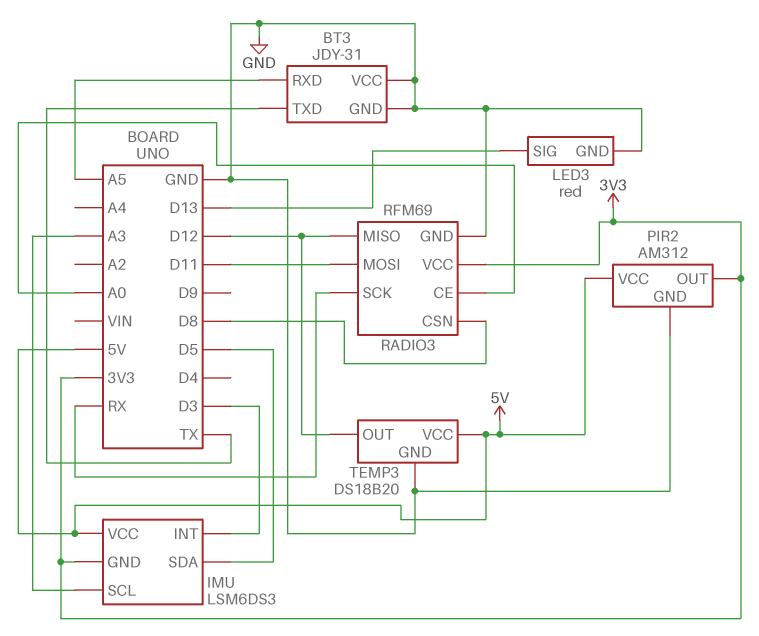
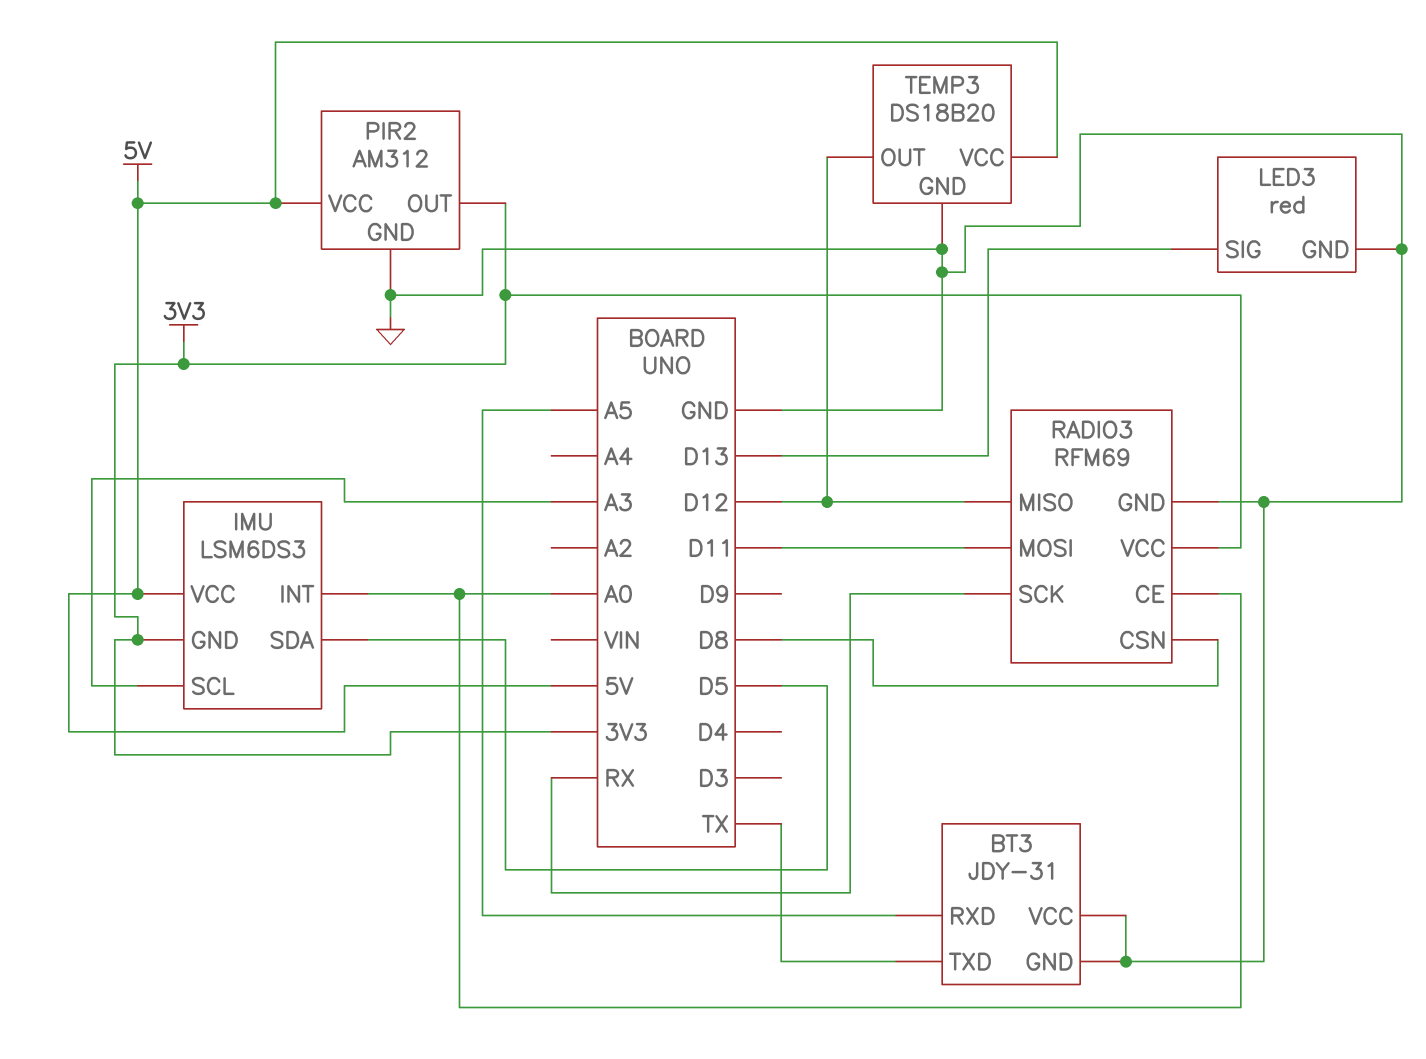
IMU pin INT: D3 -> A0

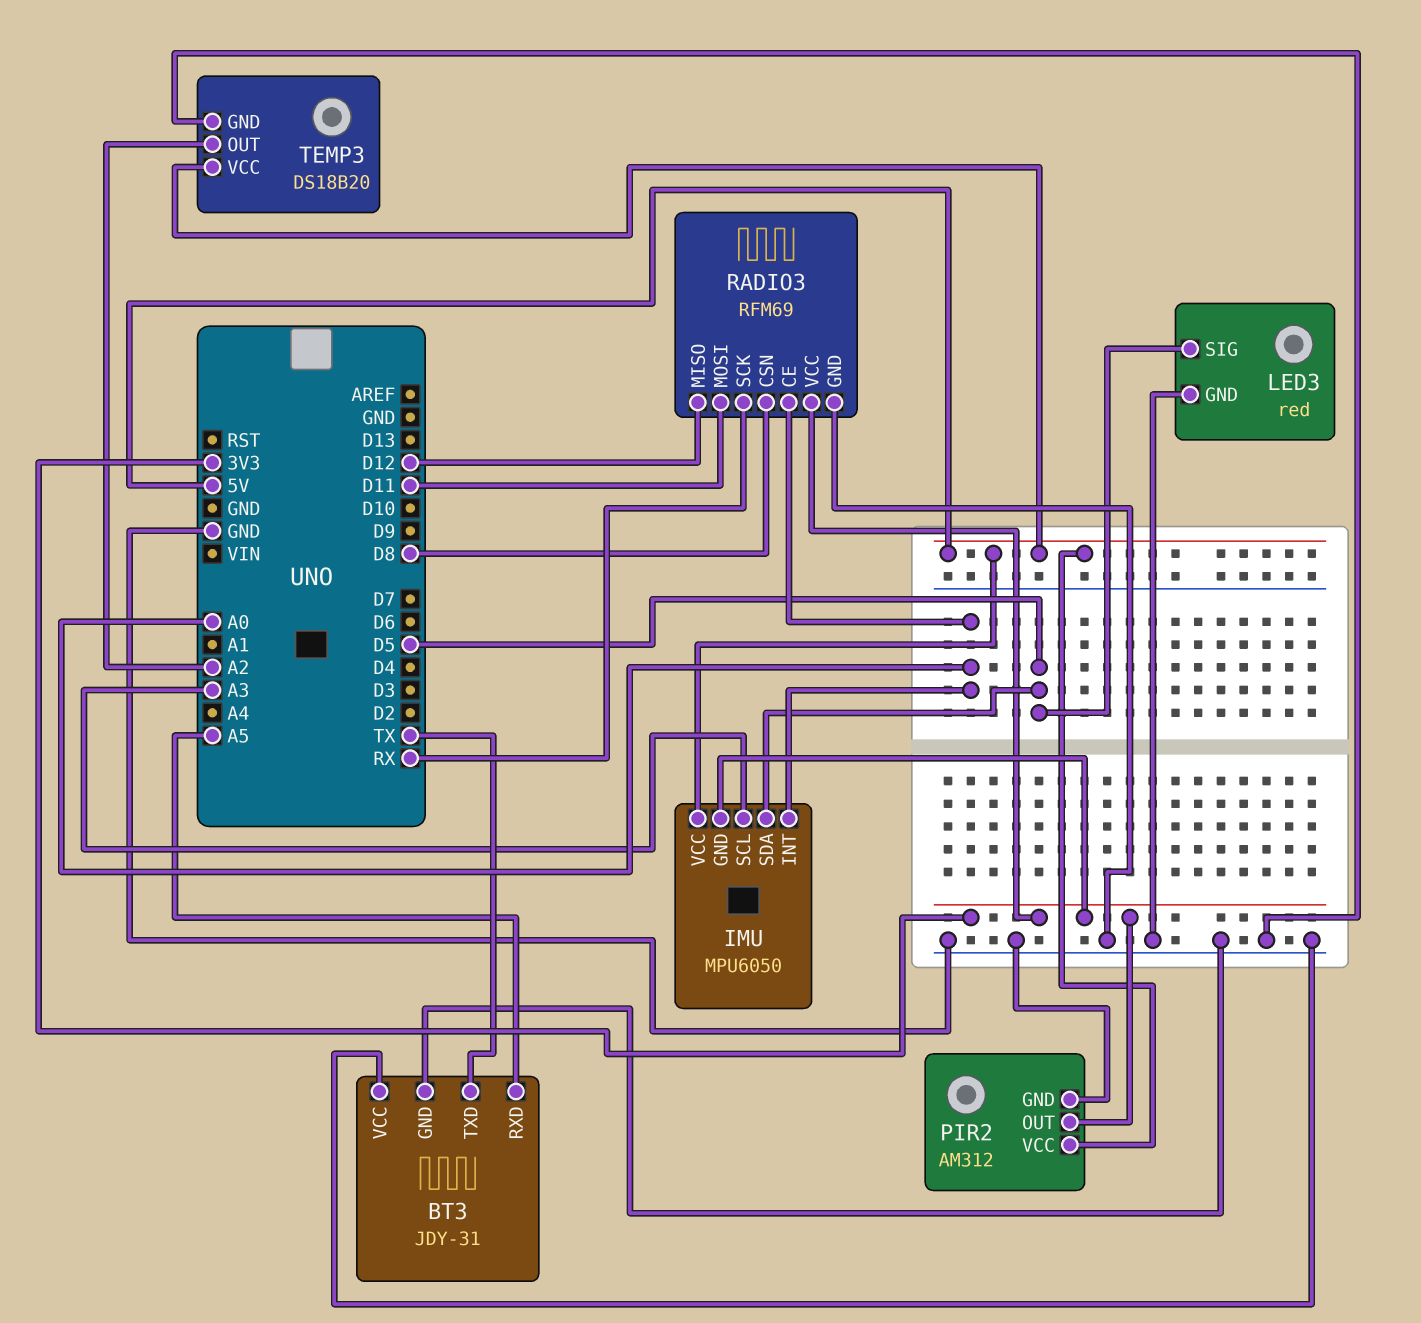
IMU: LSM6DS3 -> MPU6050
LED3 pin SIG: D13 -> D5
TEMP3 pin OUT: D12 -> A2

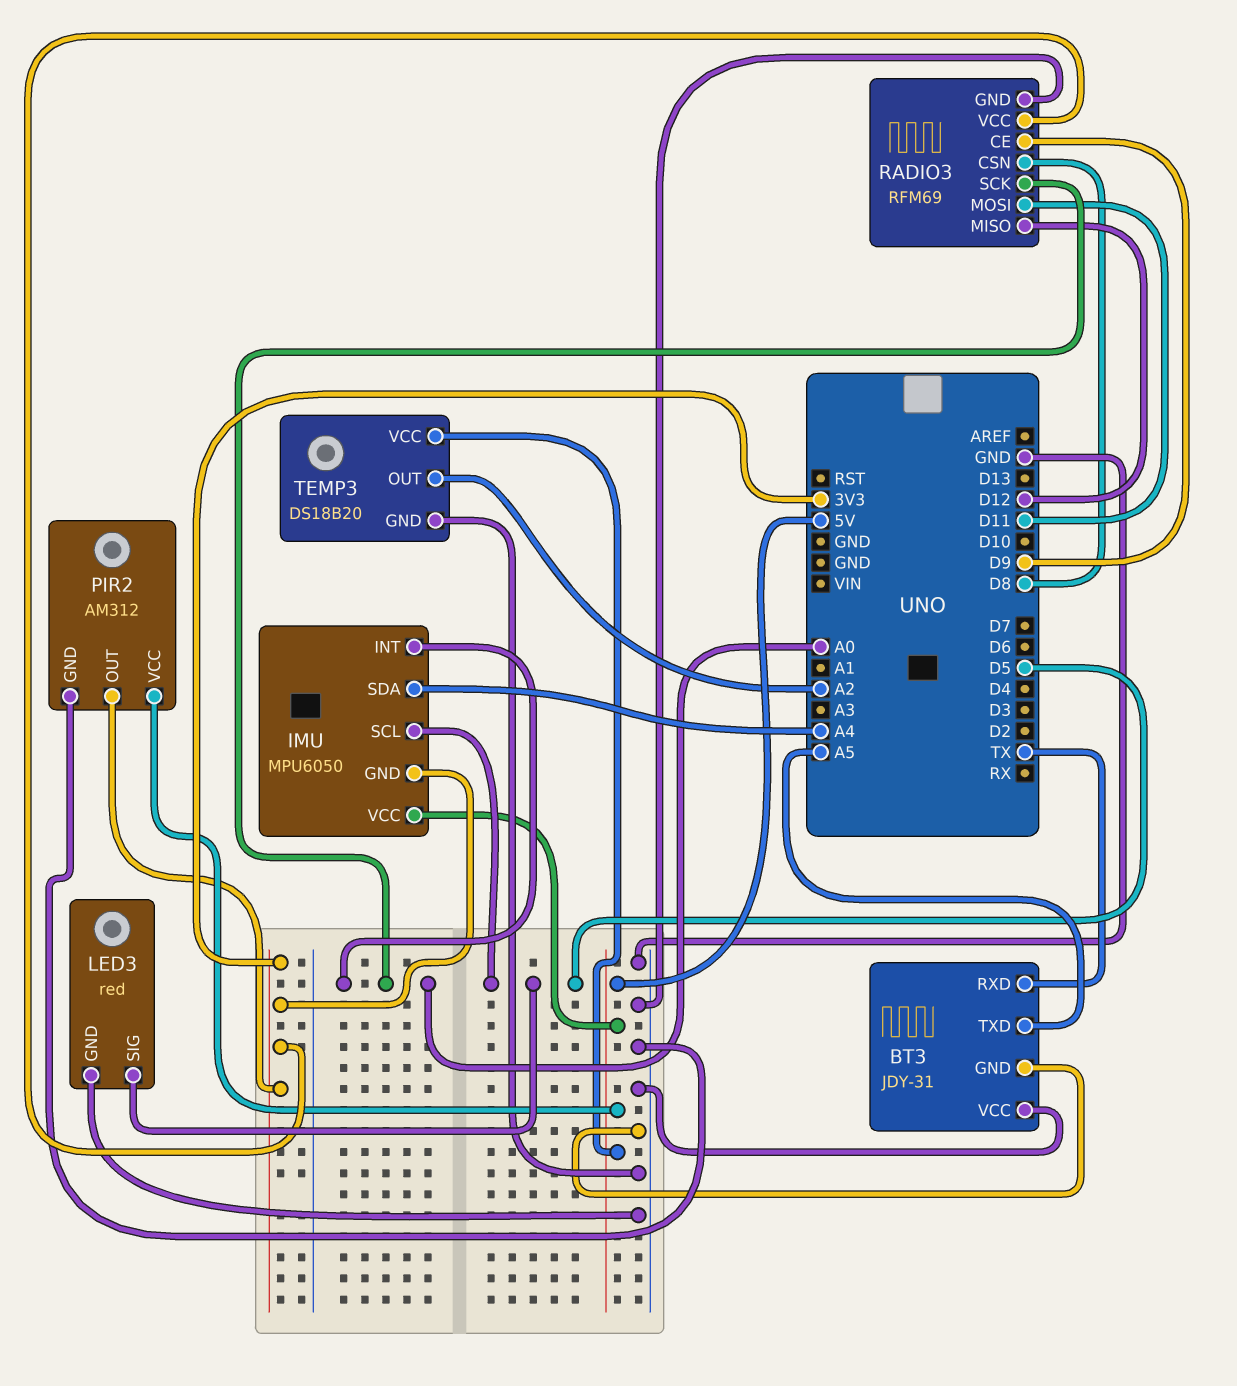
BT3 pin RXD: A5 -> TX
BT3 pin TXD: TX -> A5
IMU pin SCL: A3 -> D5
IMU pin SDA: D5 -> A4
RADIO3 pin CE: A0 -> D9
RADIO3 pin SCK: RX -> A0

